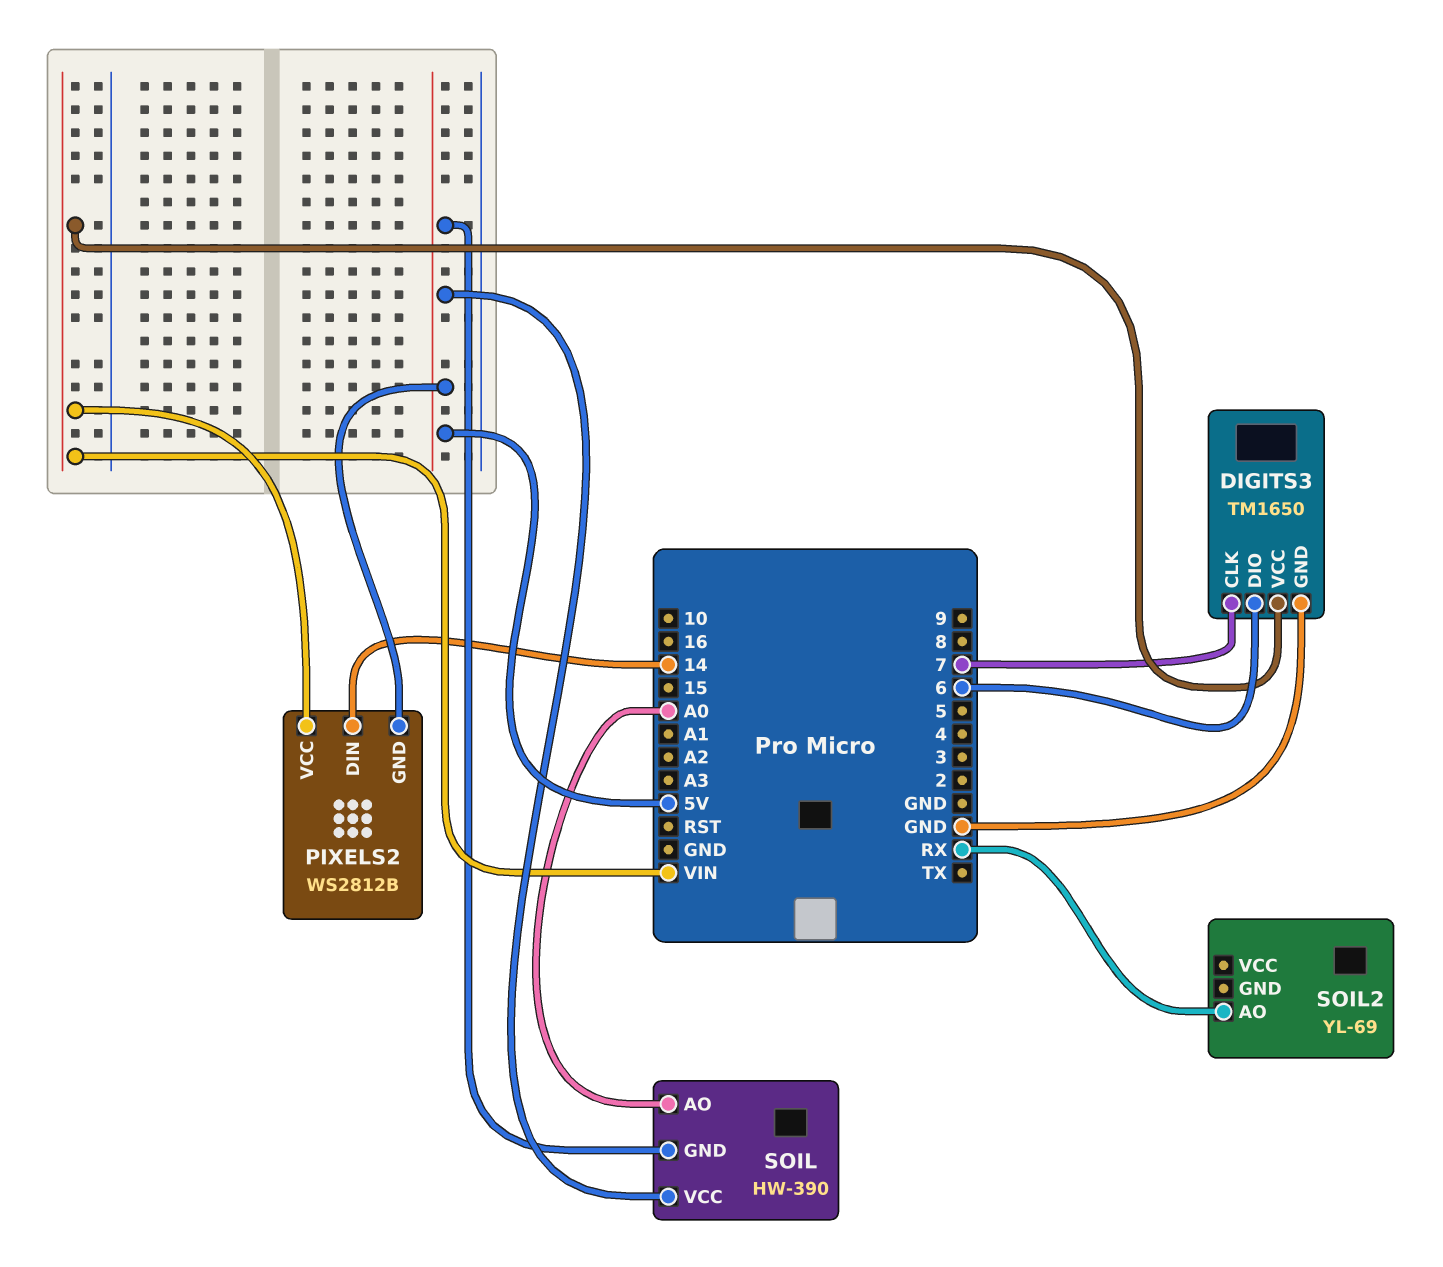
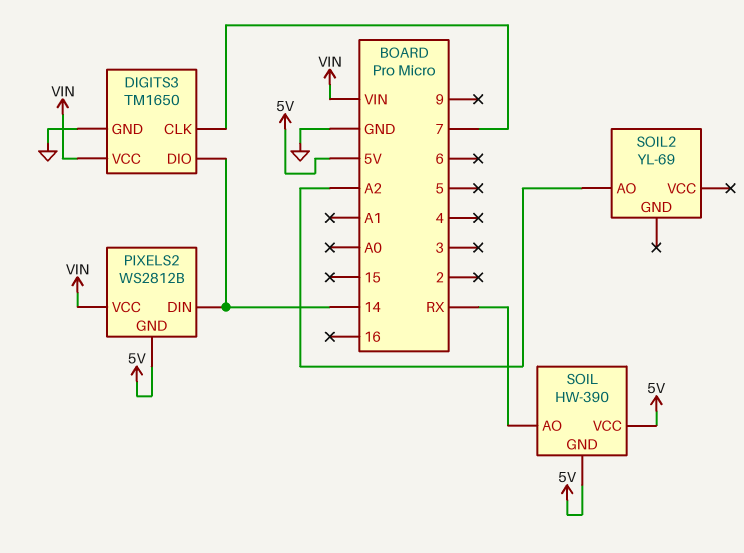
DIGITS3 pin DIO: 6 -> 14
SOIL pin AO: A0 -> RX
SOIL2 pin AO: RX -> A2

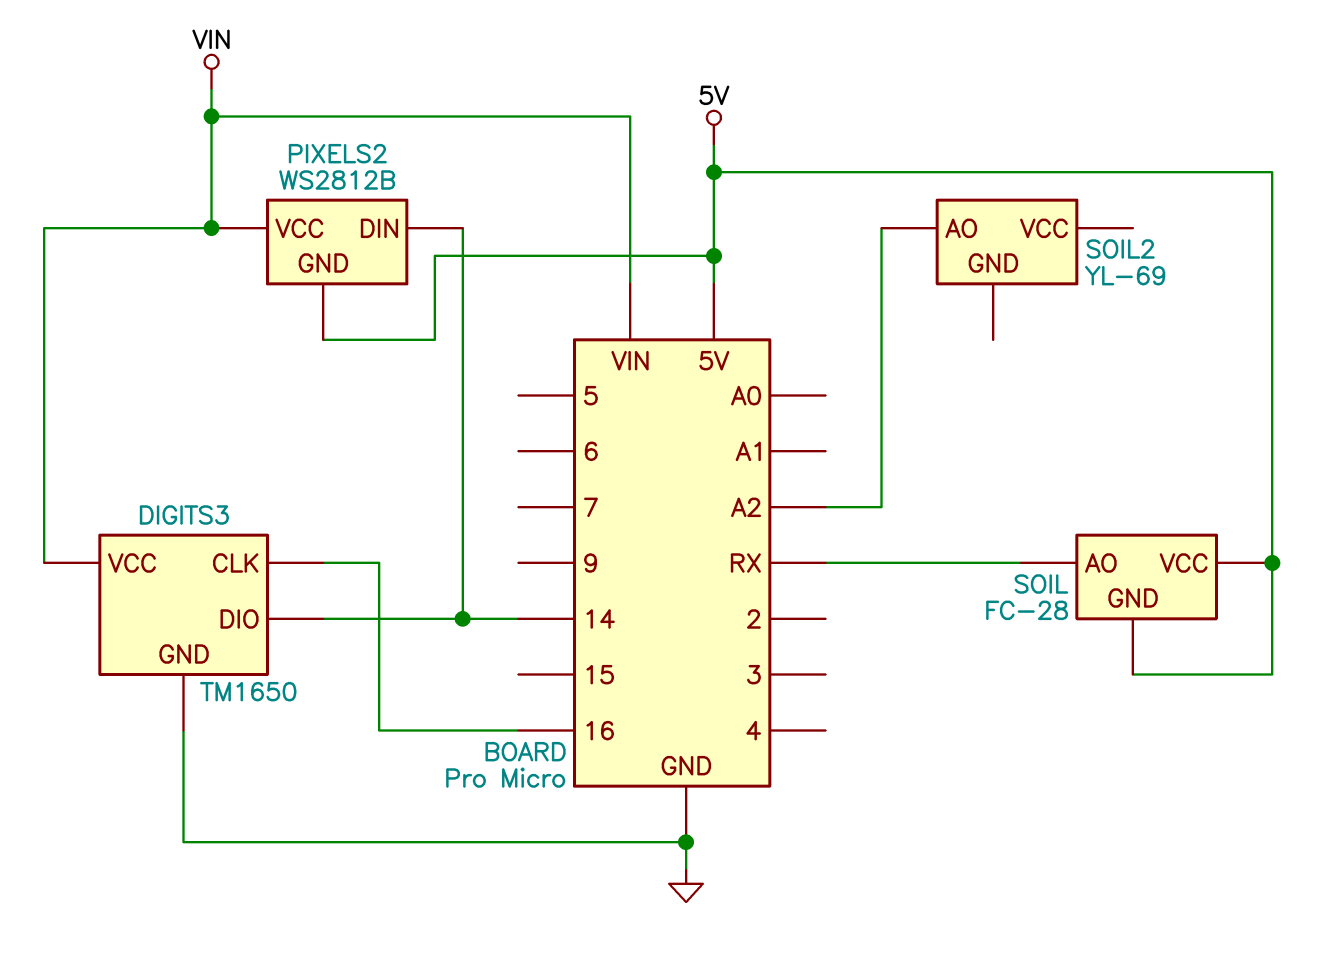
DIGITS3 pin CLK: 7 -> 16
SOIL: HW-390 -> FC-28

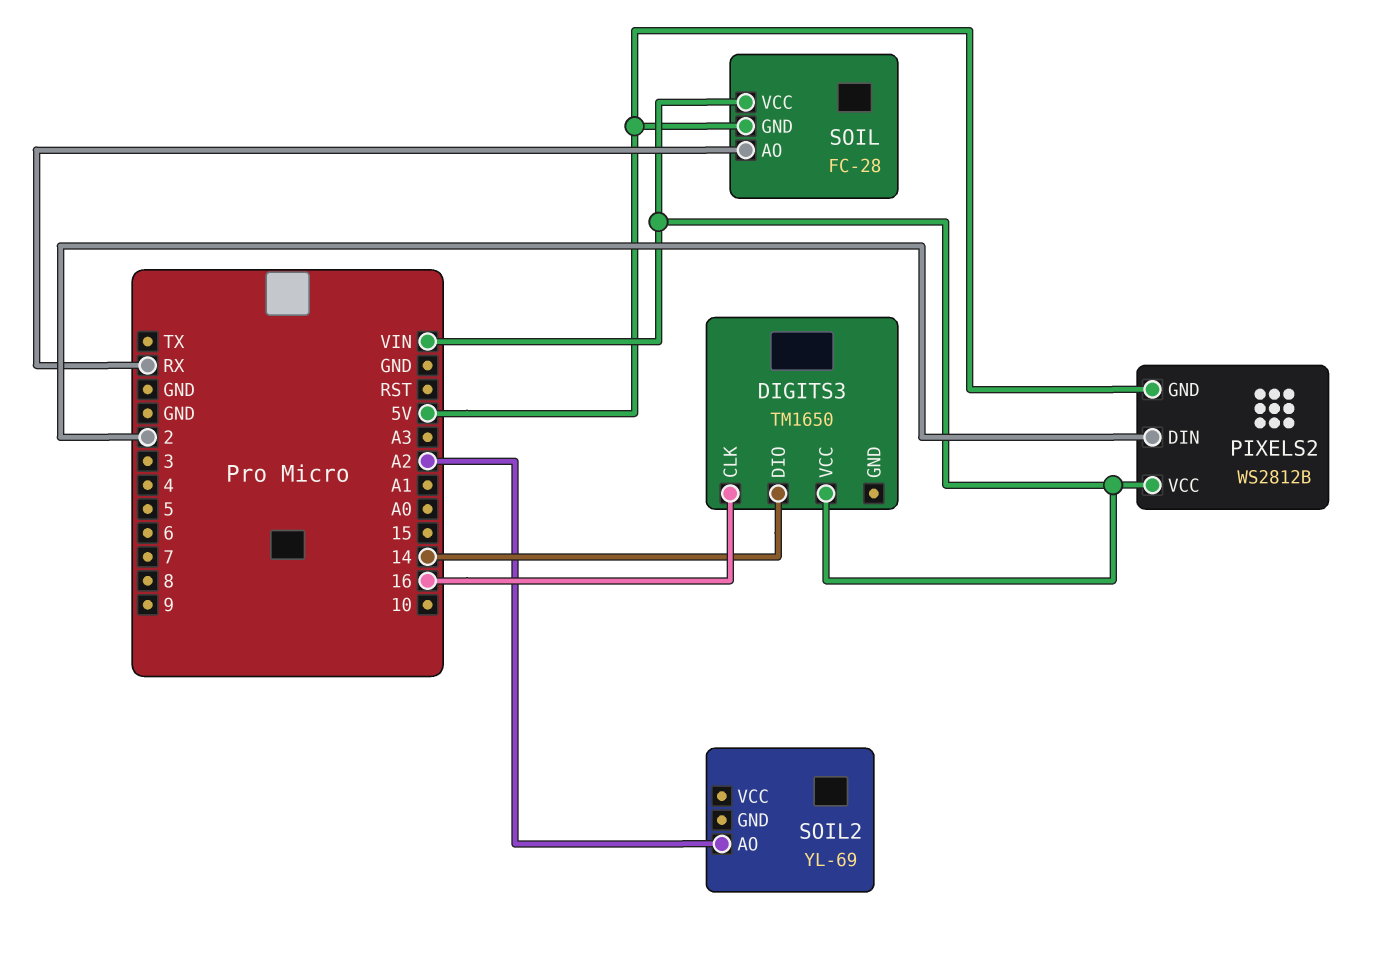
DIGITS3 pin GND: GND -> none
PIXELS2 pin DIN: 14 -> 2
SOIL pin VCC: 5V -> VIN

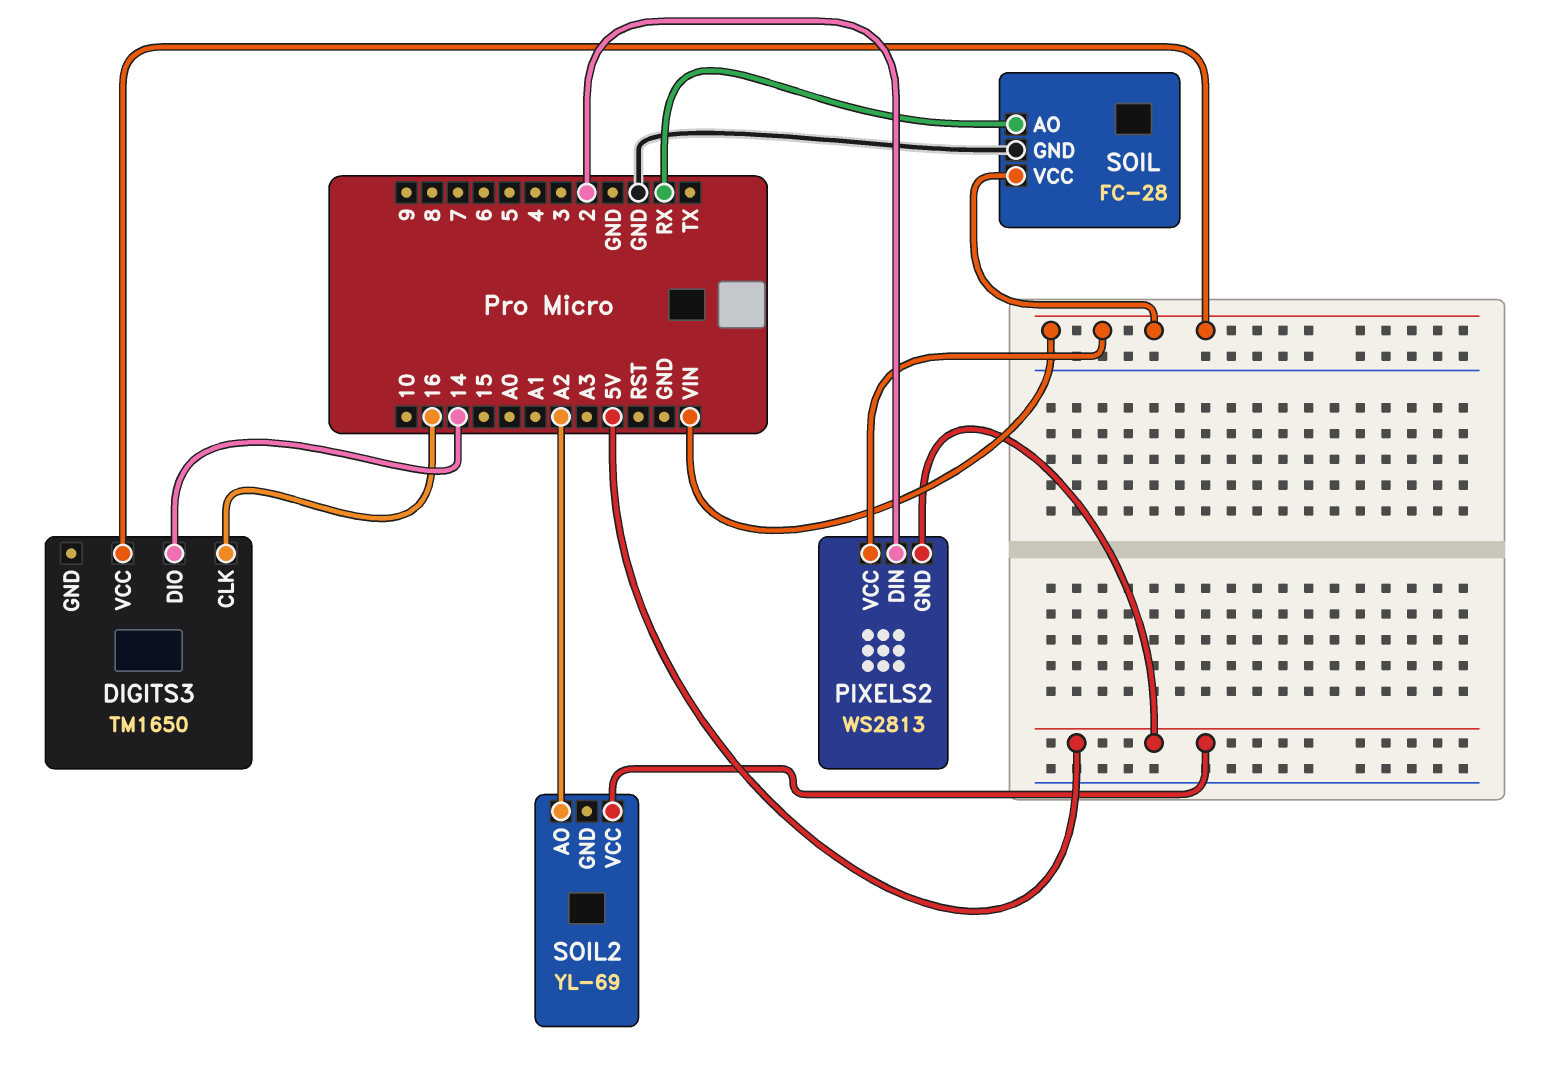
PIXELS2: WS2812B -> WS2813
SOIL pin GND: 5V -> GND
SOIL2 pin VCC: none -> 5V

